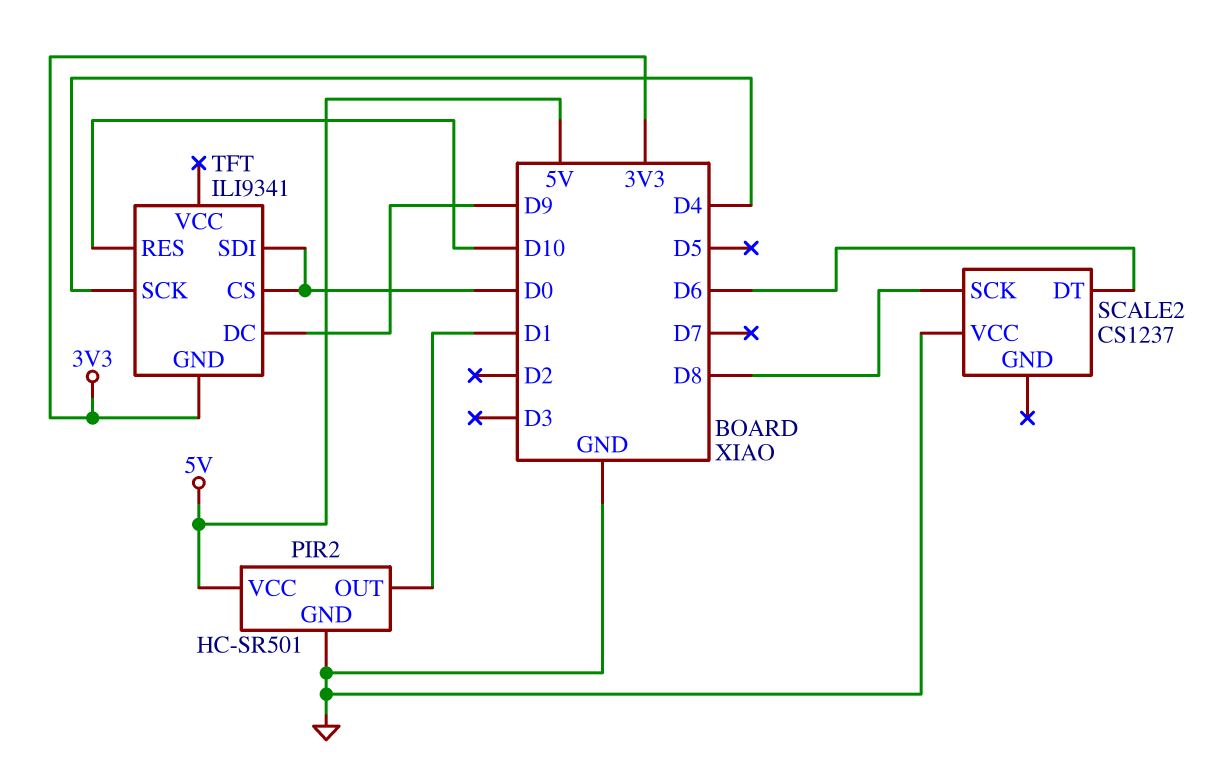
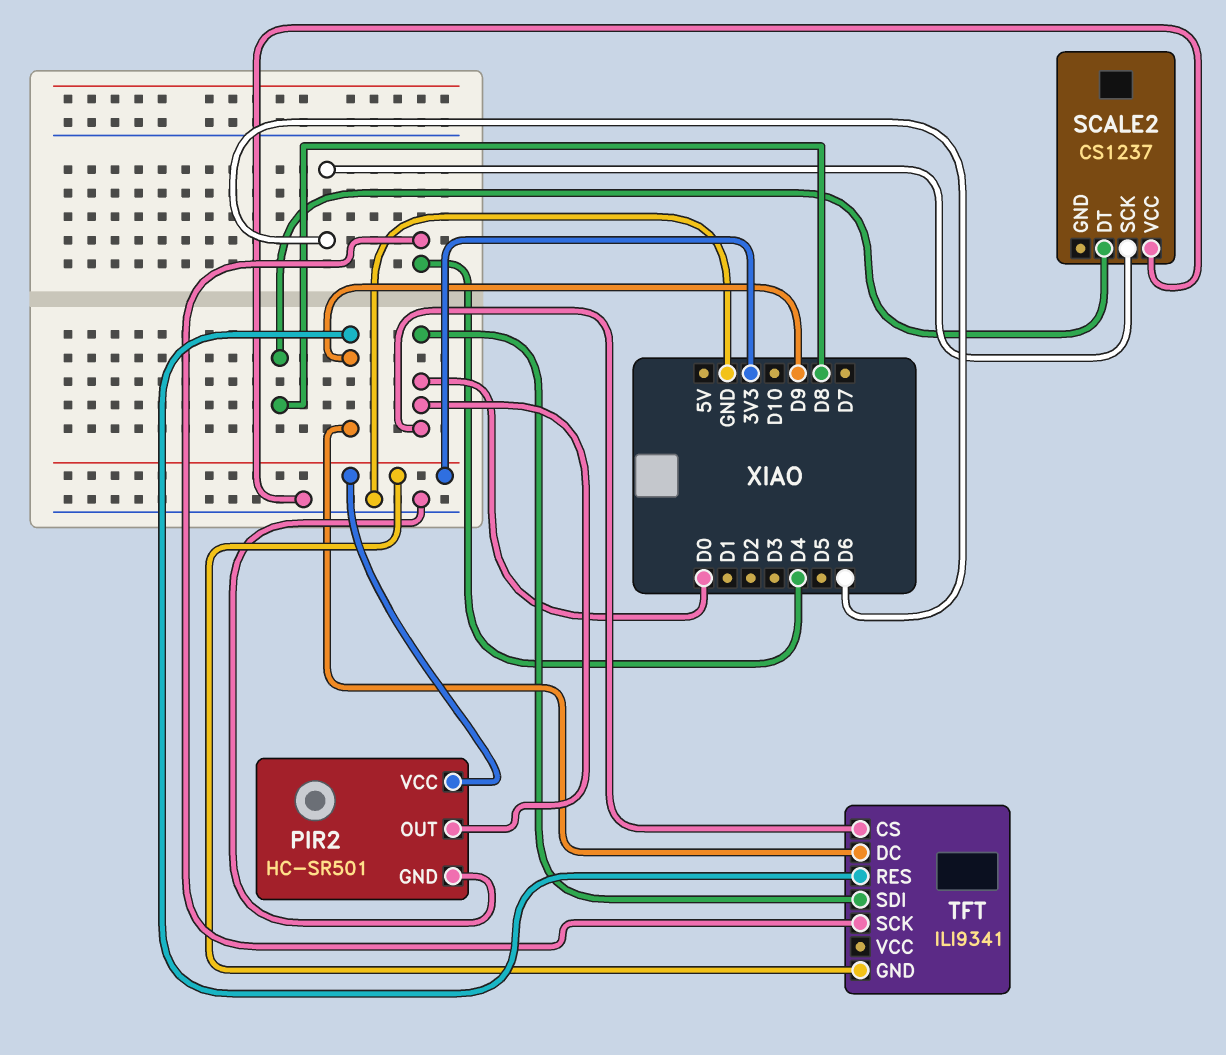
PIR2 pin OUT: D1 -> D0
PIR2 pin VCC: 5V -> 3V3
SCALE2 pin DT: D6 -> D8
SCALE2 pin SCK: D8 -> D6
TFT pin RES: D10 -> D9

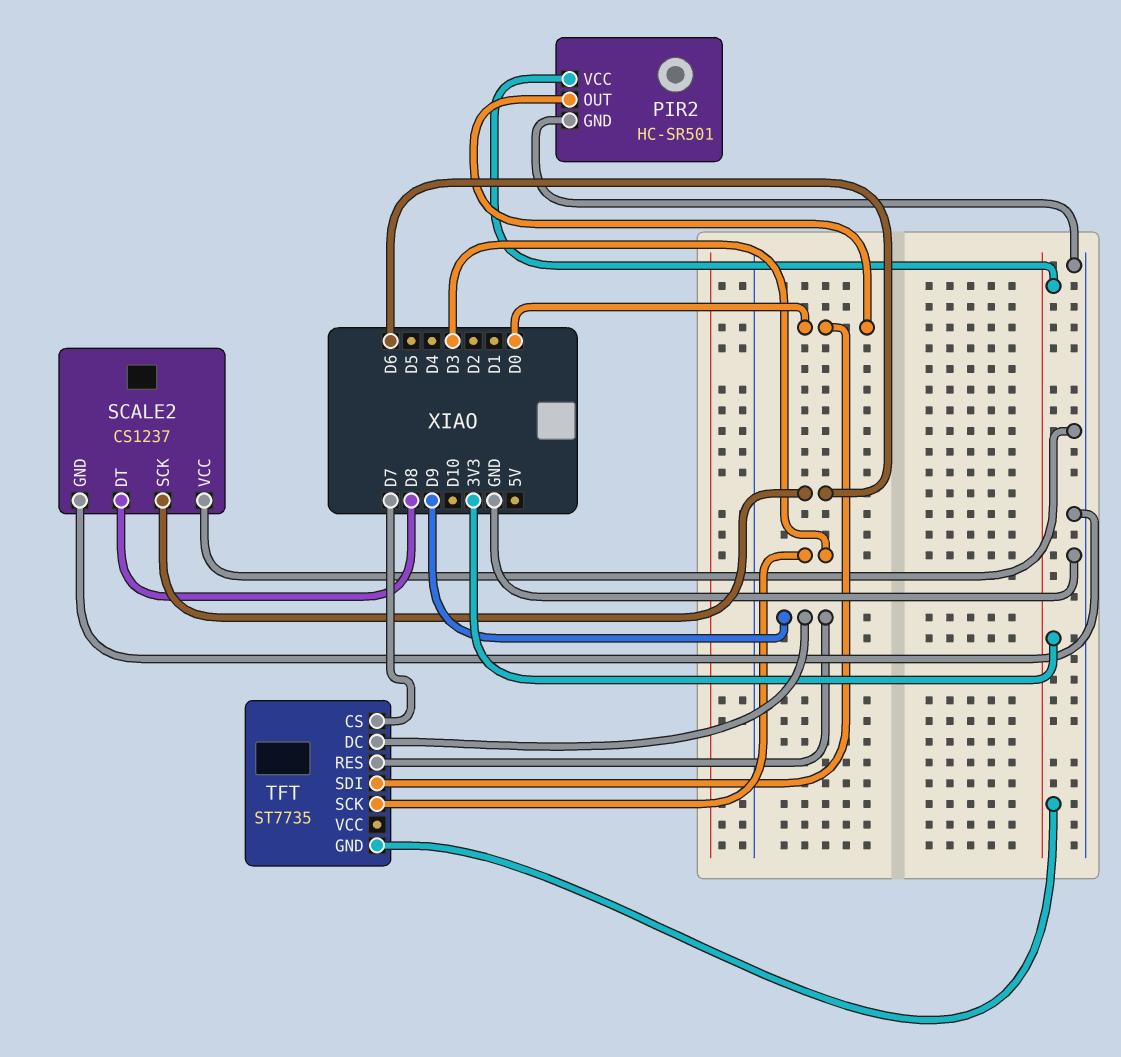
SCALE2 pin GND: none -> GND
TFT: ILI9341 -> ST7735
TFT pin CS: D0 -> D7
TFT pin SCK: D4 -> D3

